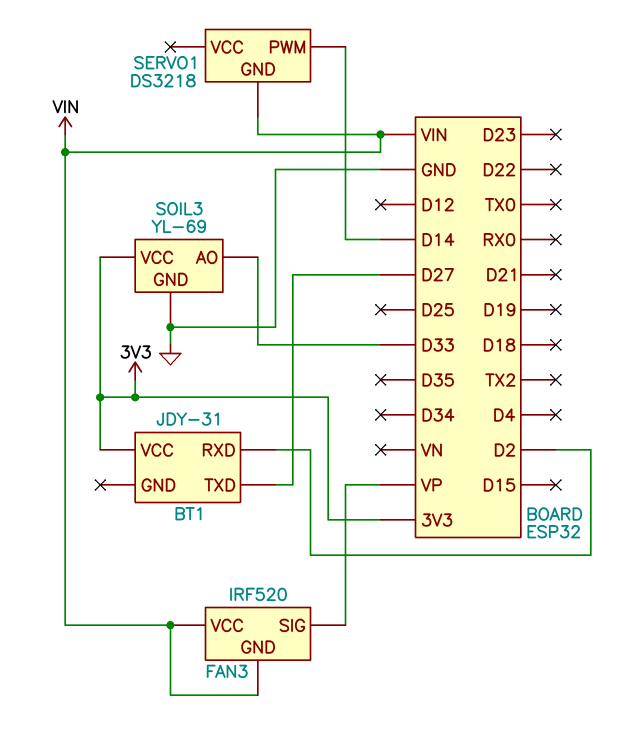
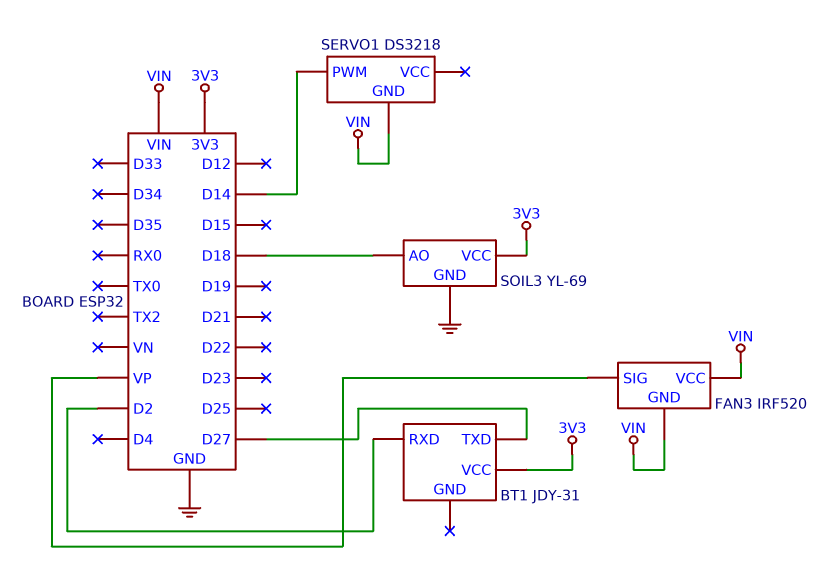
SOIL3 pin AO: D33 -> D18

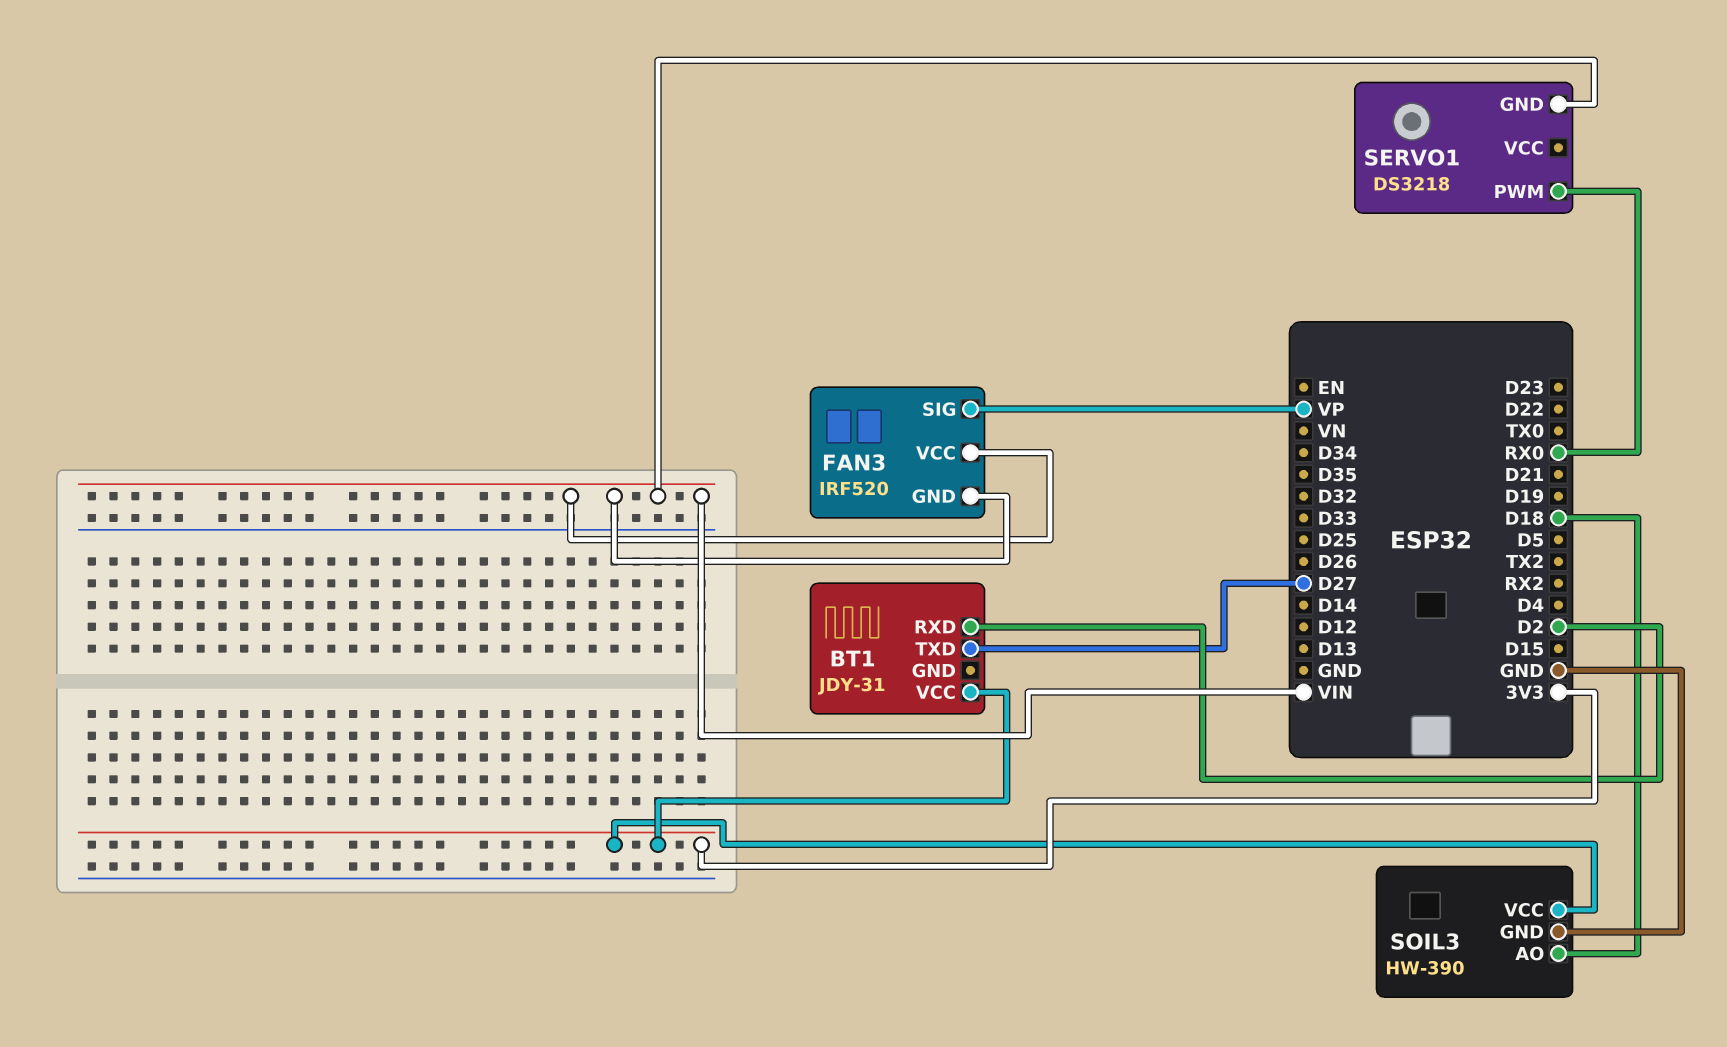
SERVO1 pin PWM: D14 -> RX0
SOIL3: YL-69 -> HW-390

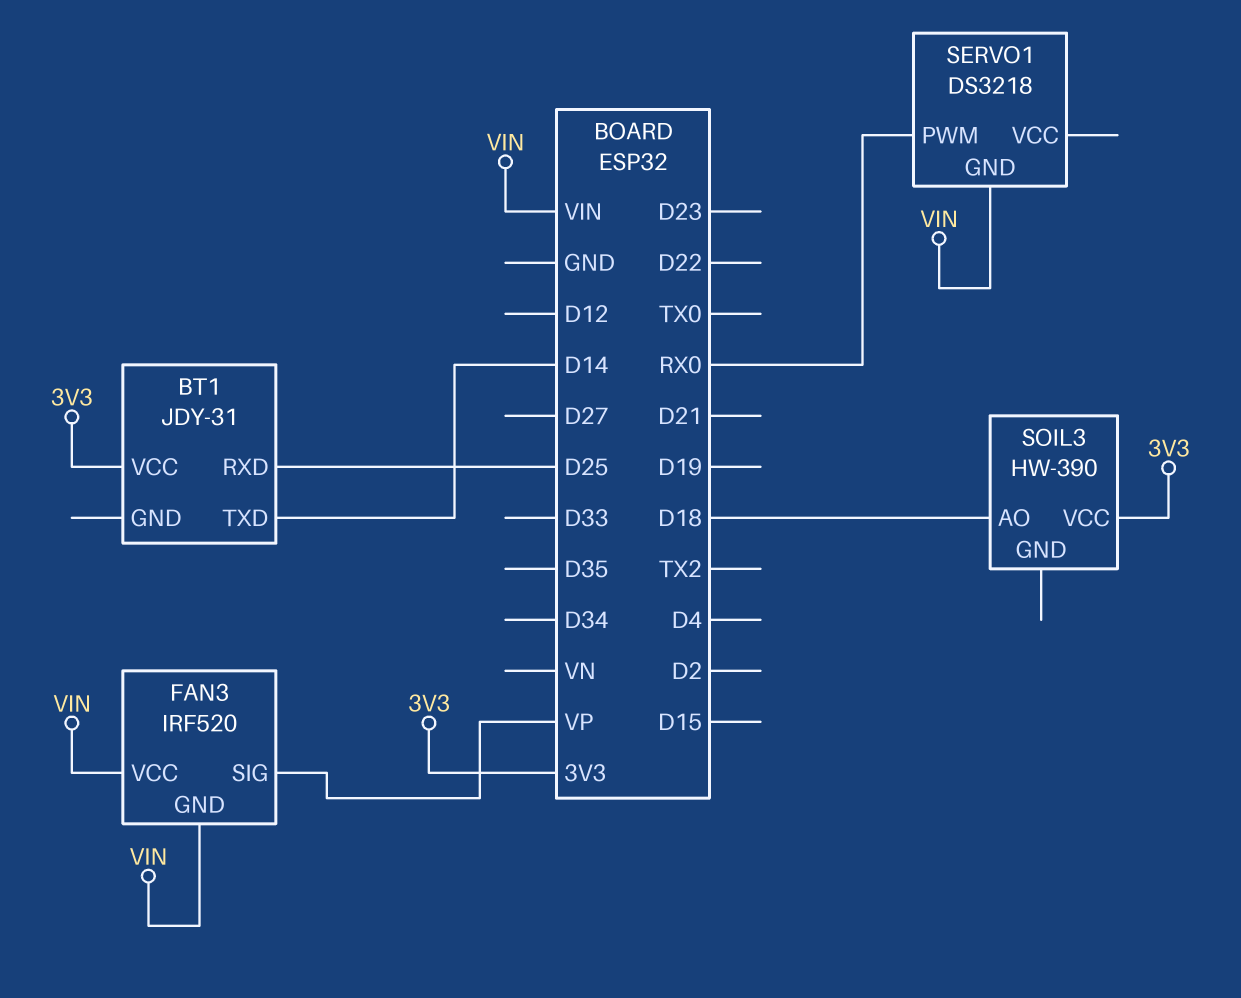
BT1 pin RXD: D2 -> D25
BT1 pin TXD: D27 -> D14
SOIL3 pin GND: GND -> none

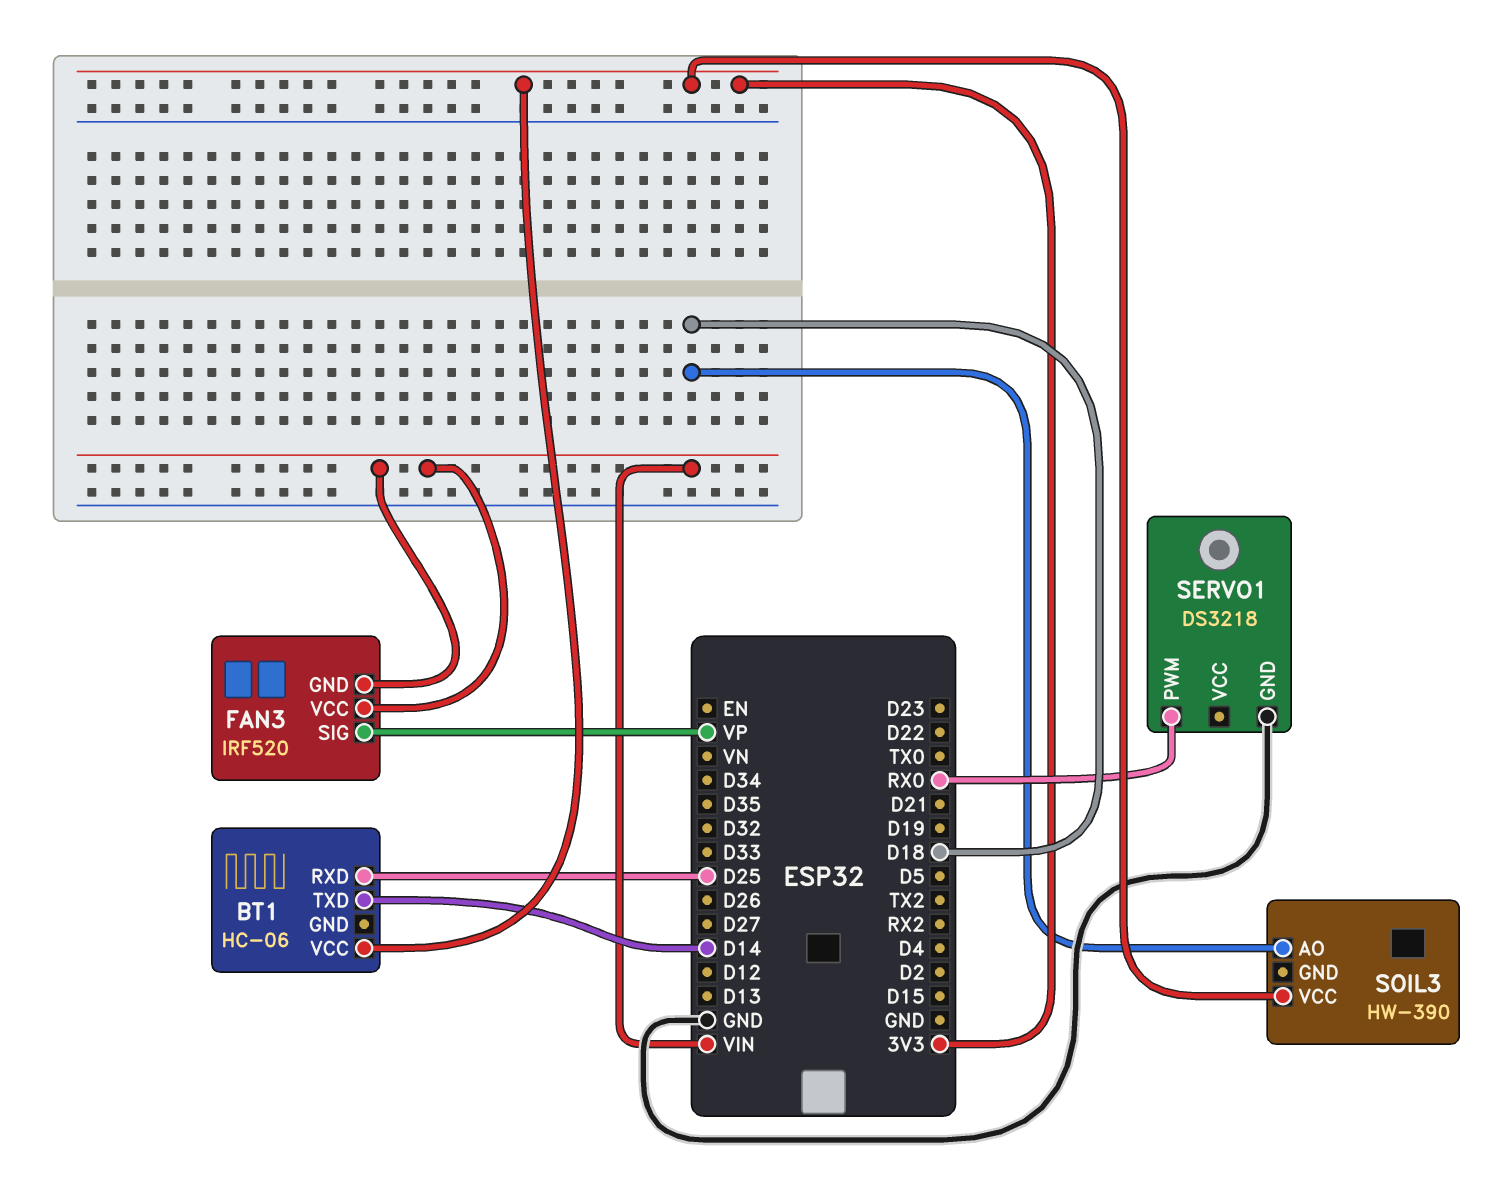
BT1: JDY-31 -> HC-06
SERVO1 pin GND: VIN -> GND

